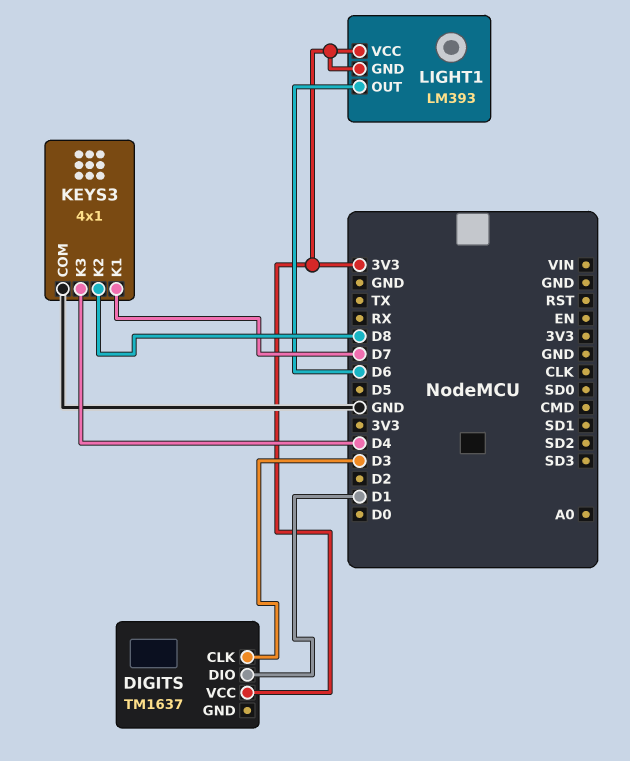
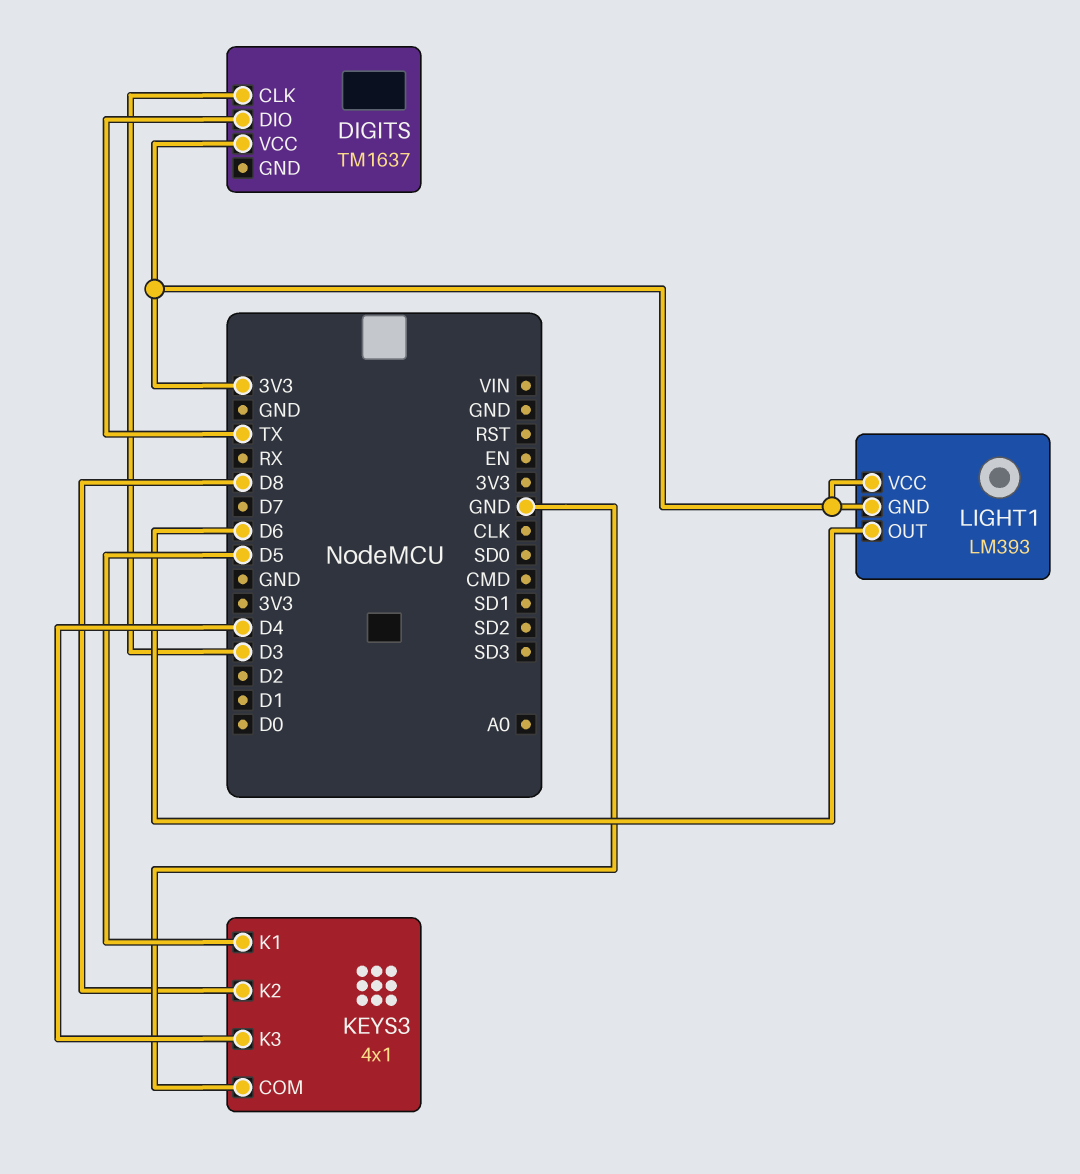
DIGITS pin DIO: D1 -> TX
KEYS3 pin K1: D7 -> D5

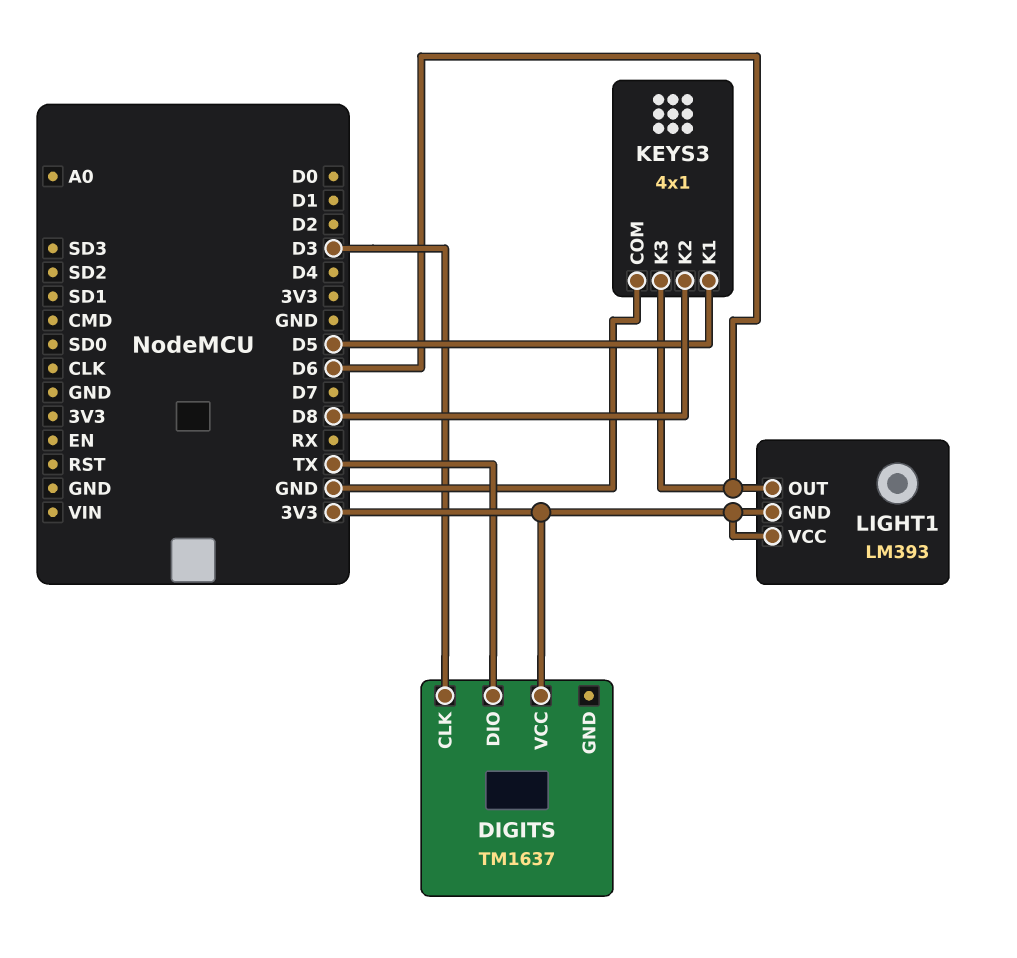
KEYS3 pin K3: D4 -> D6

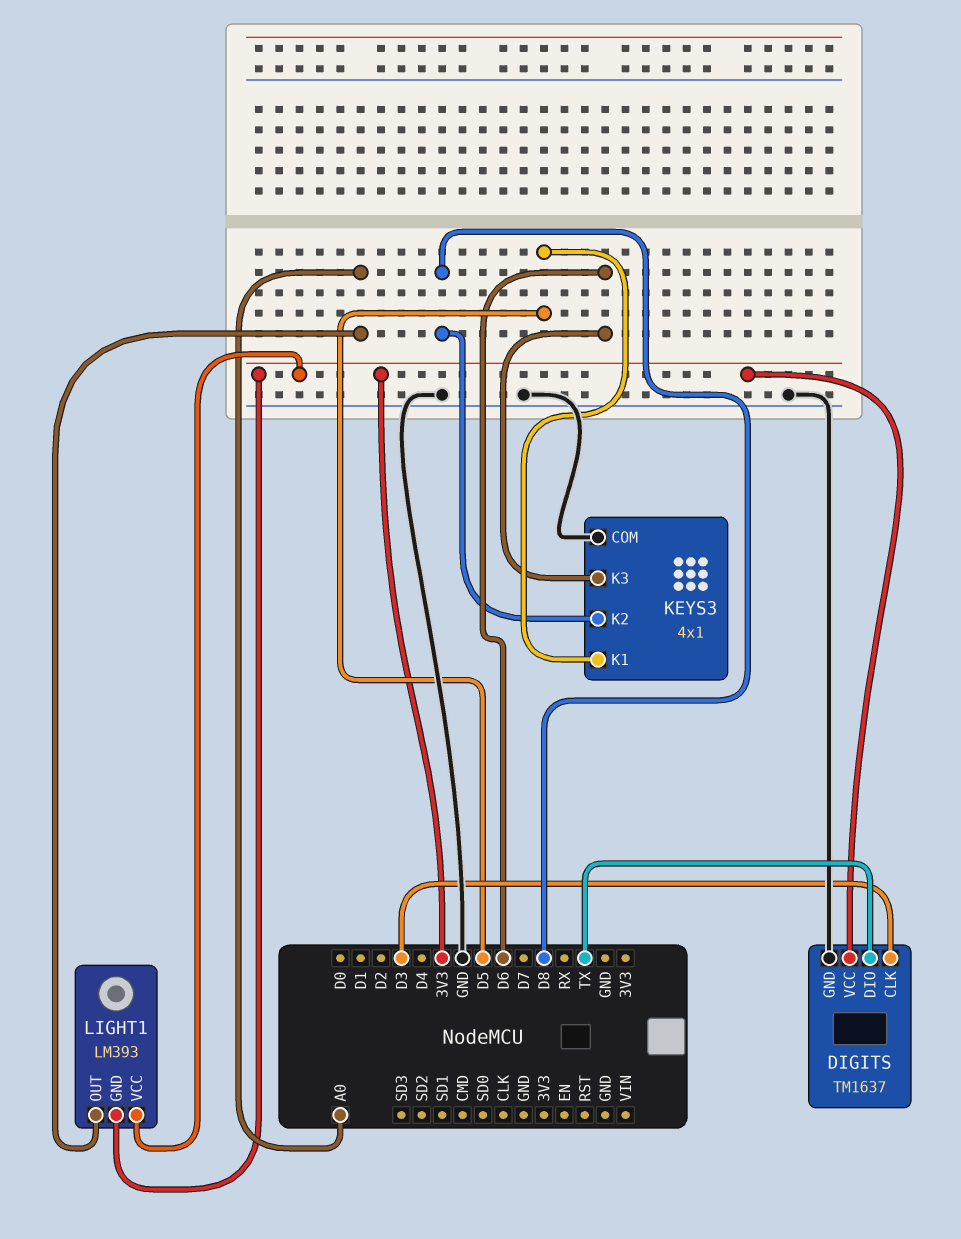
DIGITS pin GND: none -> GND
LIGHT1 pin OUT: D6 -> A0

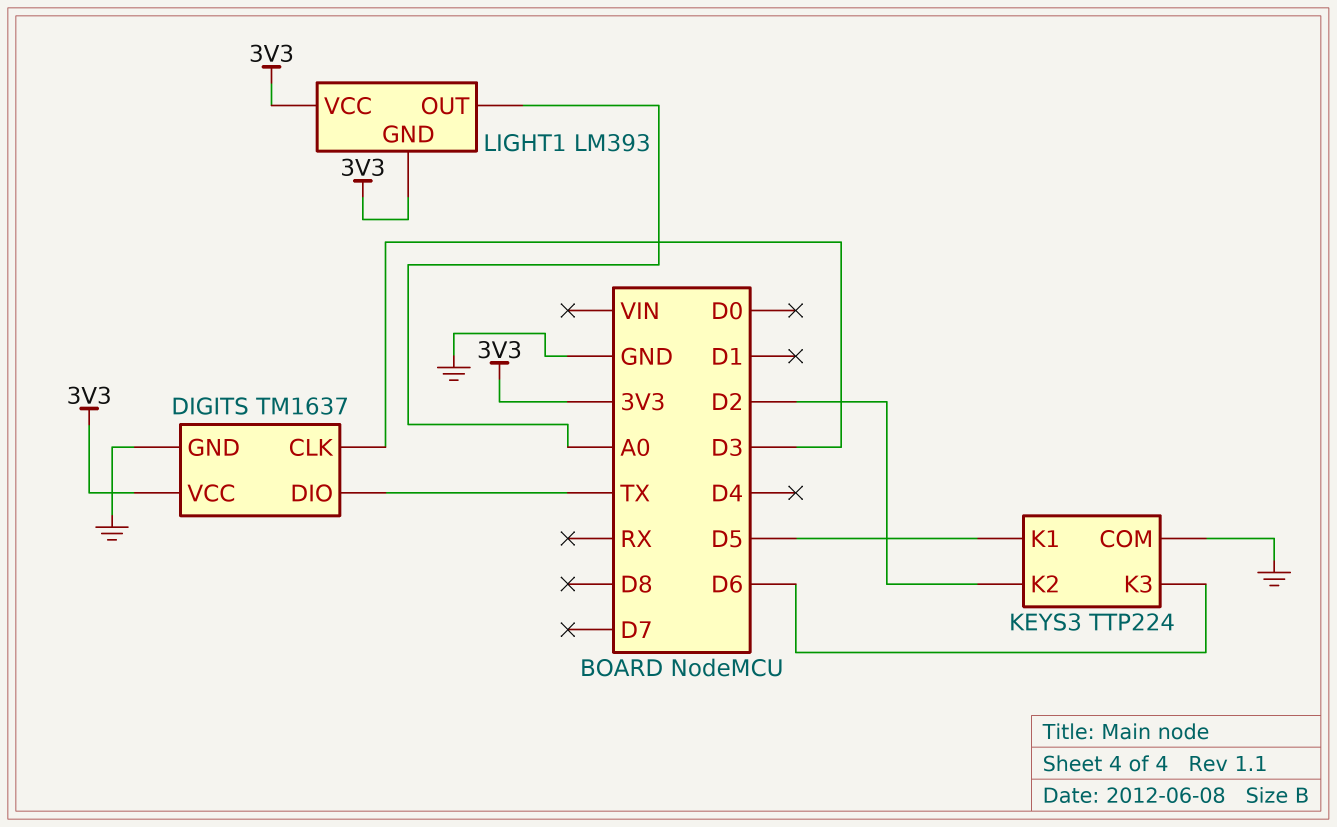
KEYS3: 4x1 -> TTP224
KEYS3 pin K2: D8 -> D2

